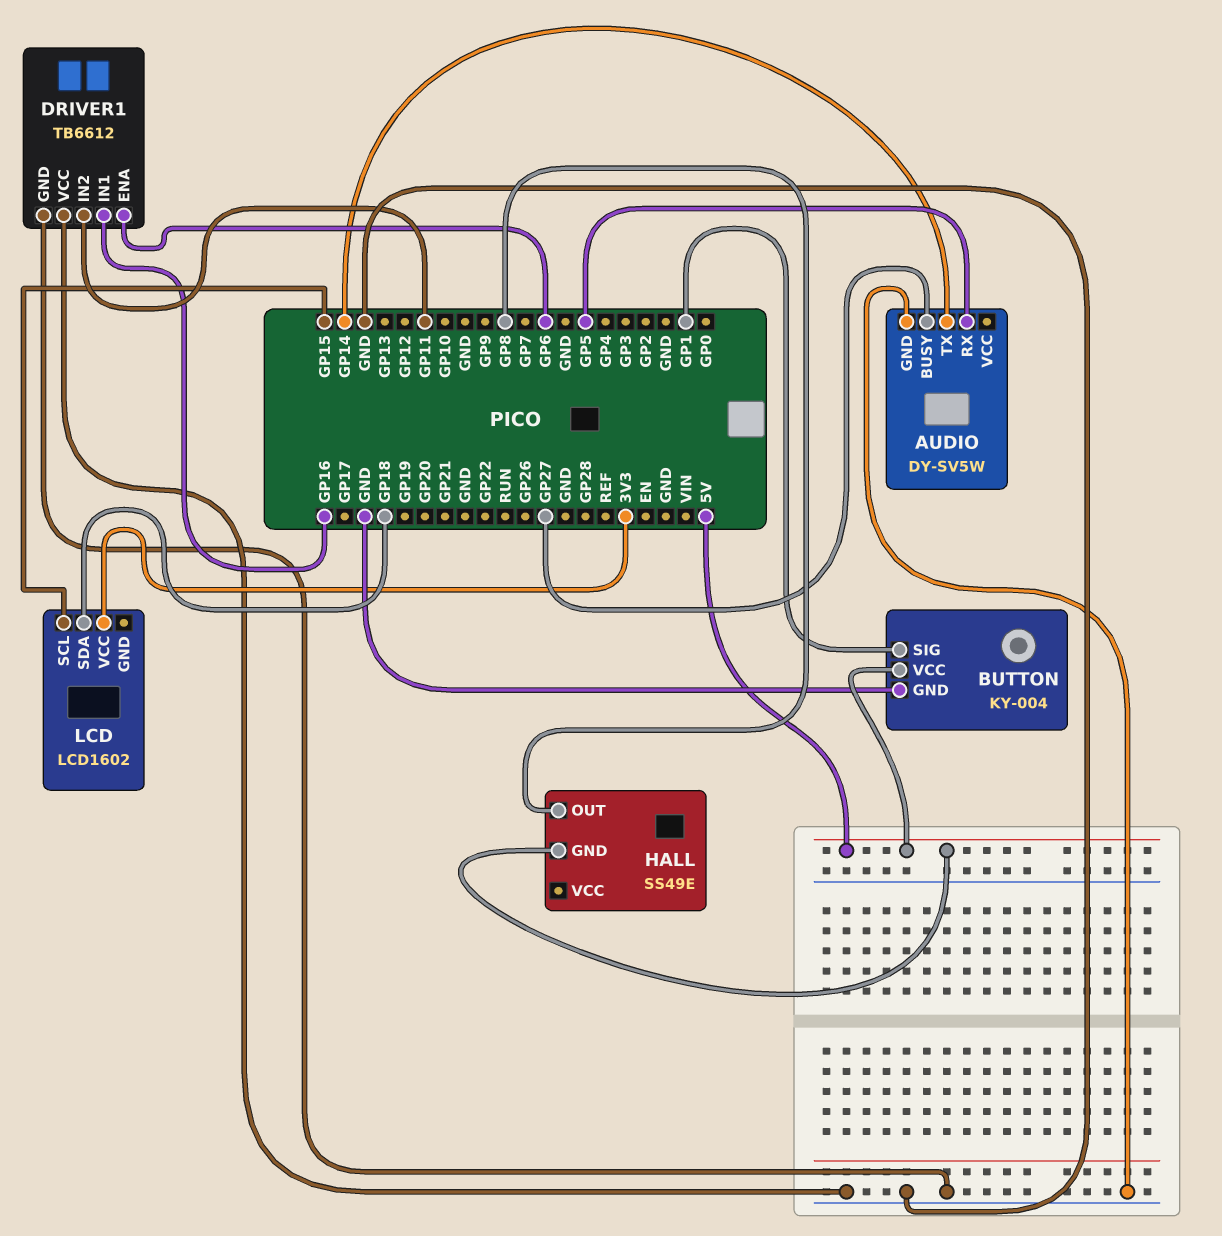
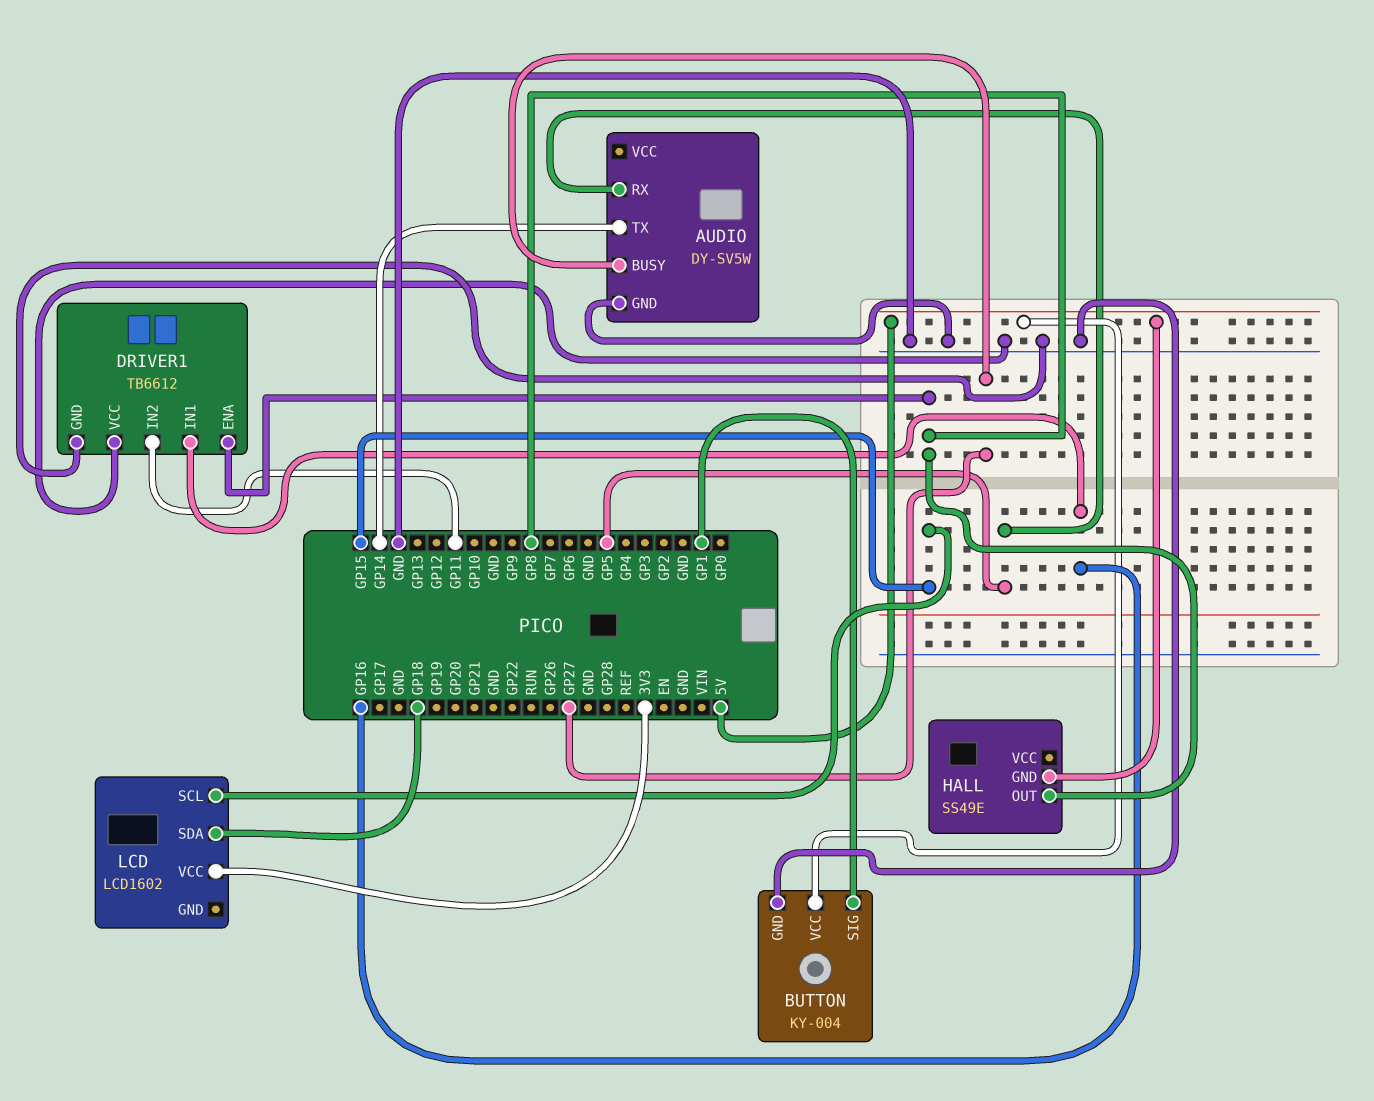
DRIVER1 pin ENA: GP6 -> GP8

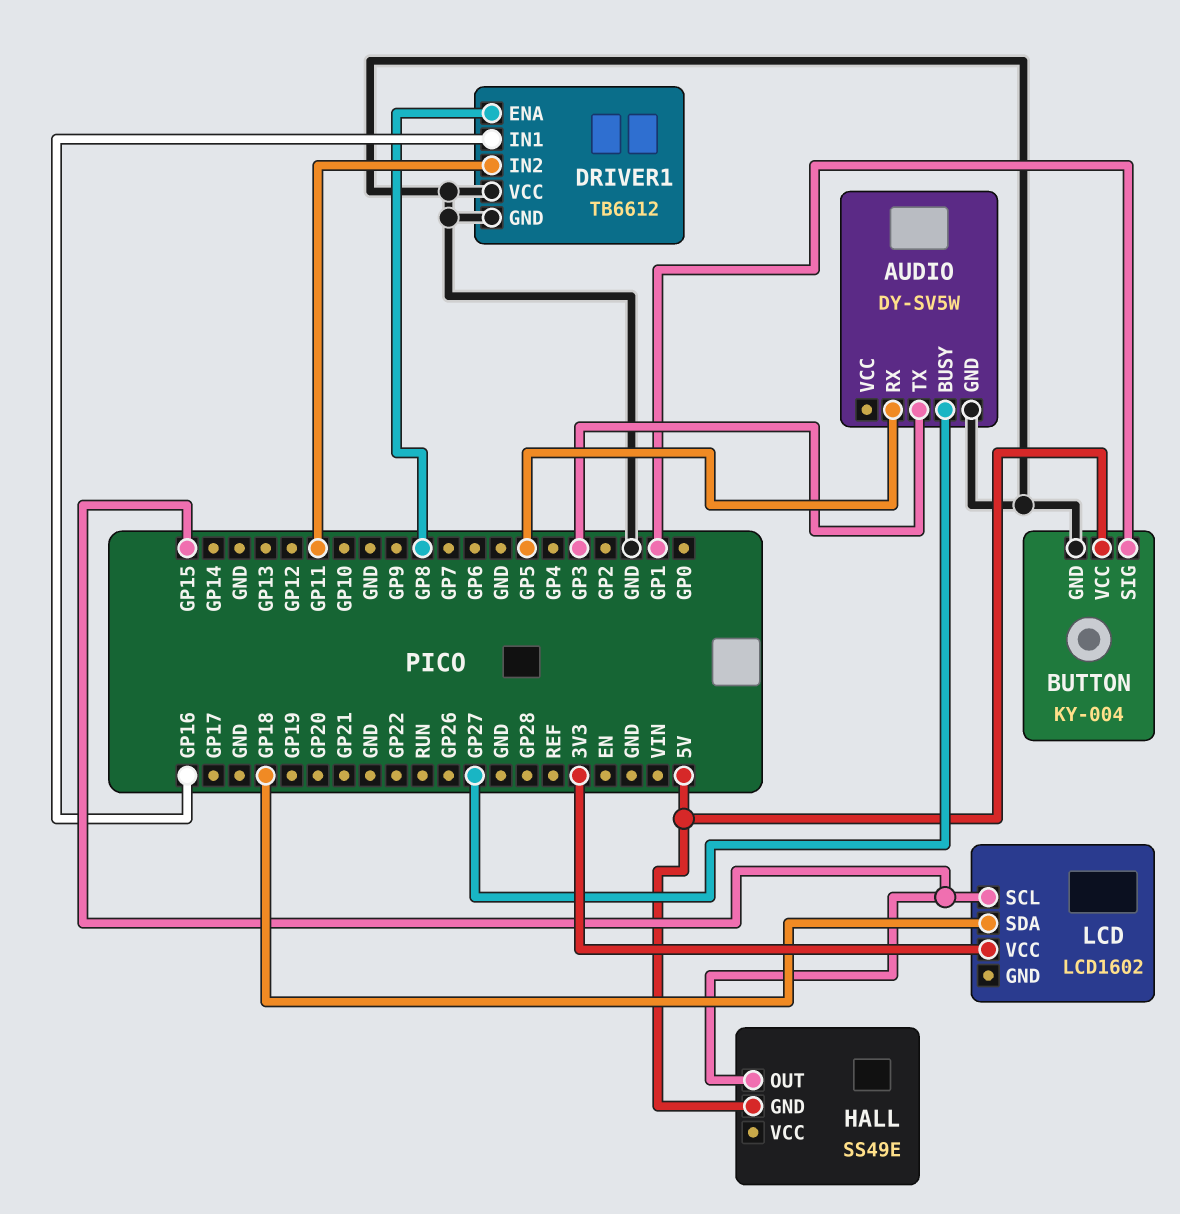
AUDIO pin TX: GP14 -> GP3
HALL pin OUT: GP8 -> GP15

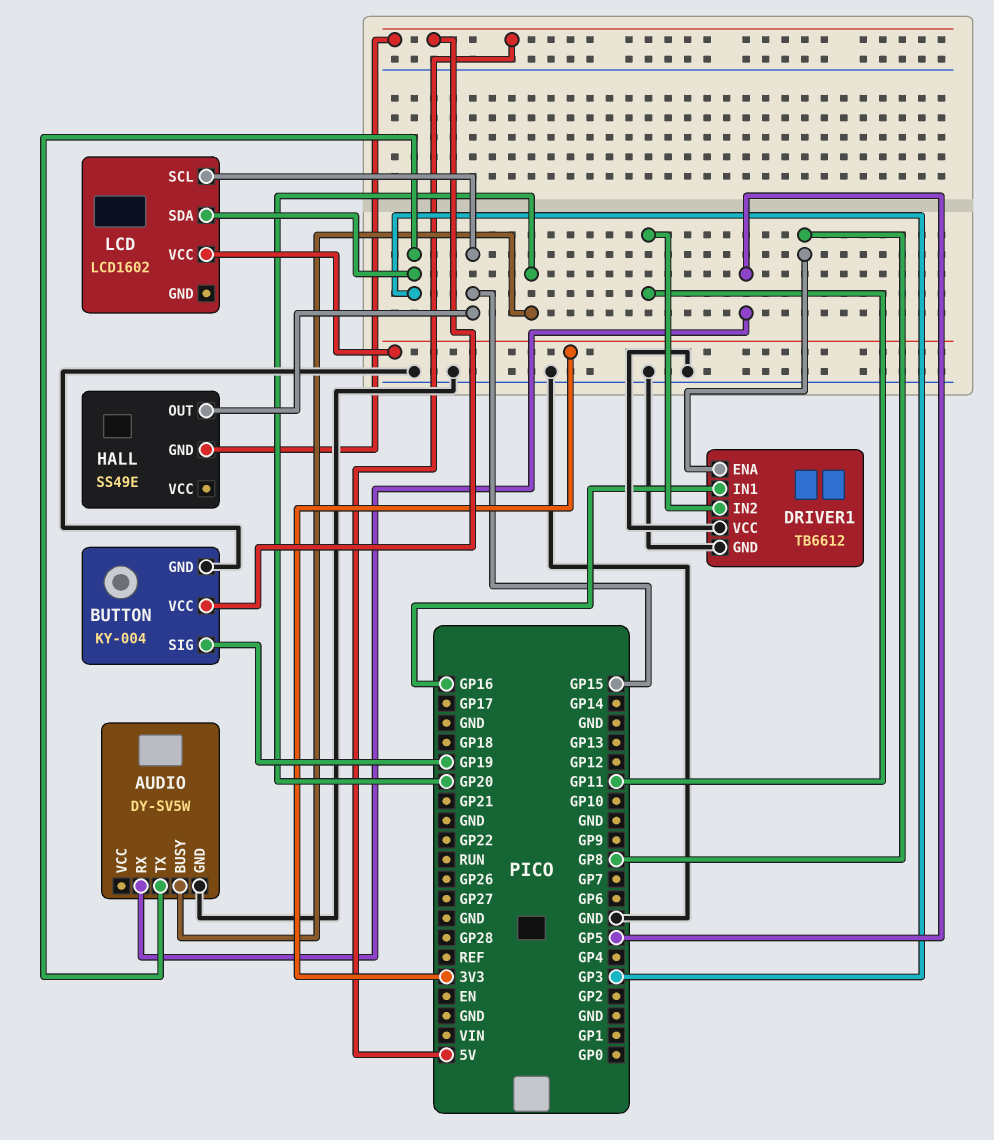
AUDIO pin BUSY: GP27 -> GP20
BUTTON pin SIG: GP1 -> GP19
LCD pin SDA: GP18 -> GP3

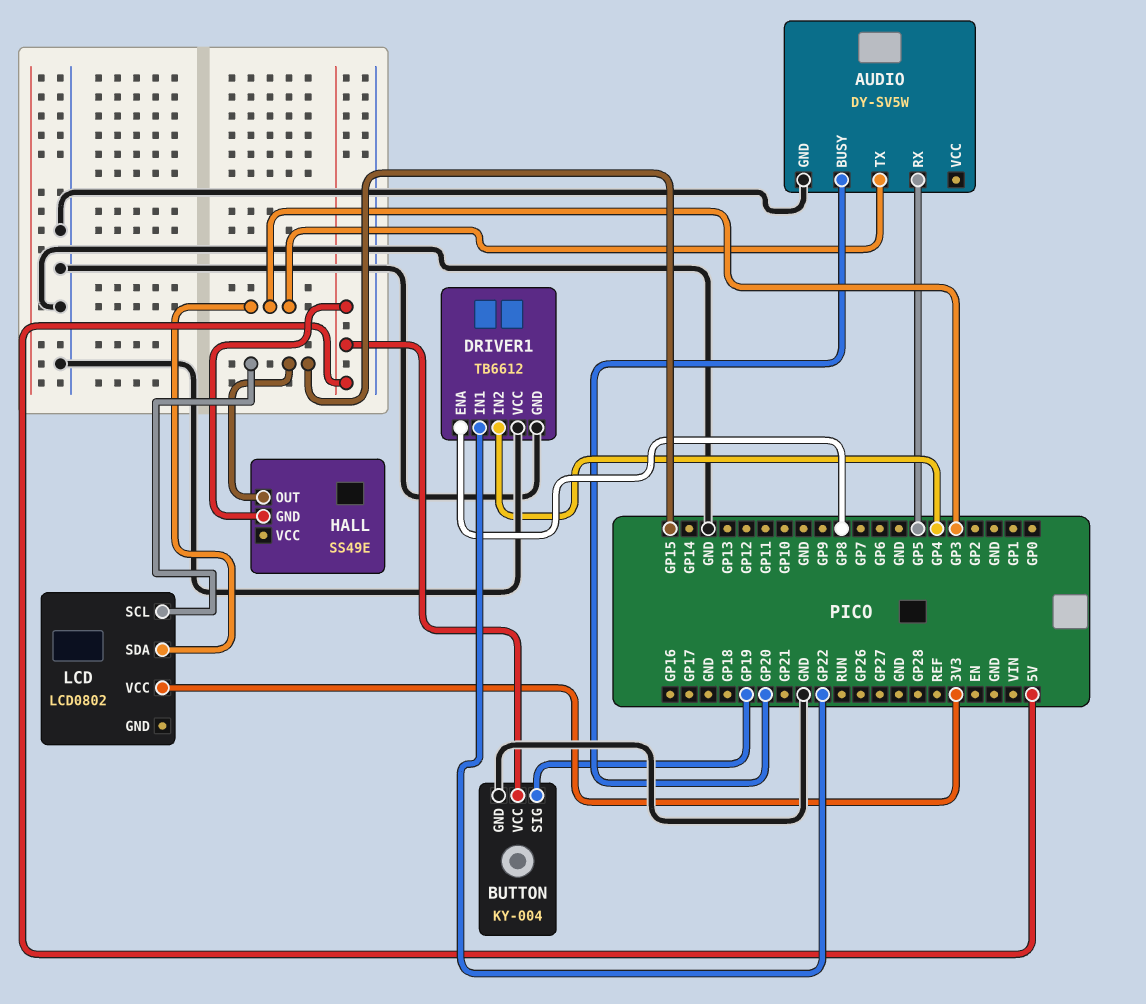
DRIVER1 pin IN1: GP16 -> GP22
DRIVER1 pin IN2: GP11 -> GP4
LCD: LCD1602 -> LCD0802

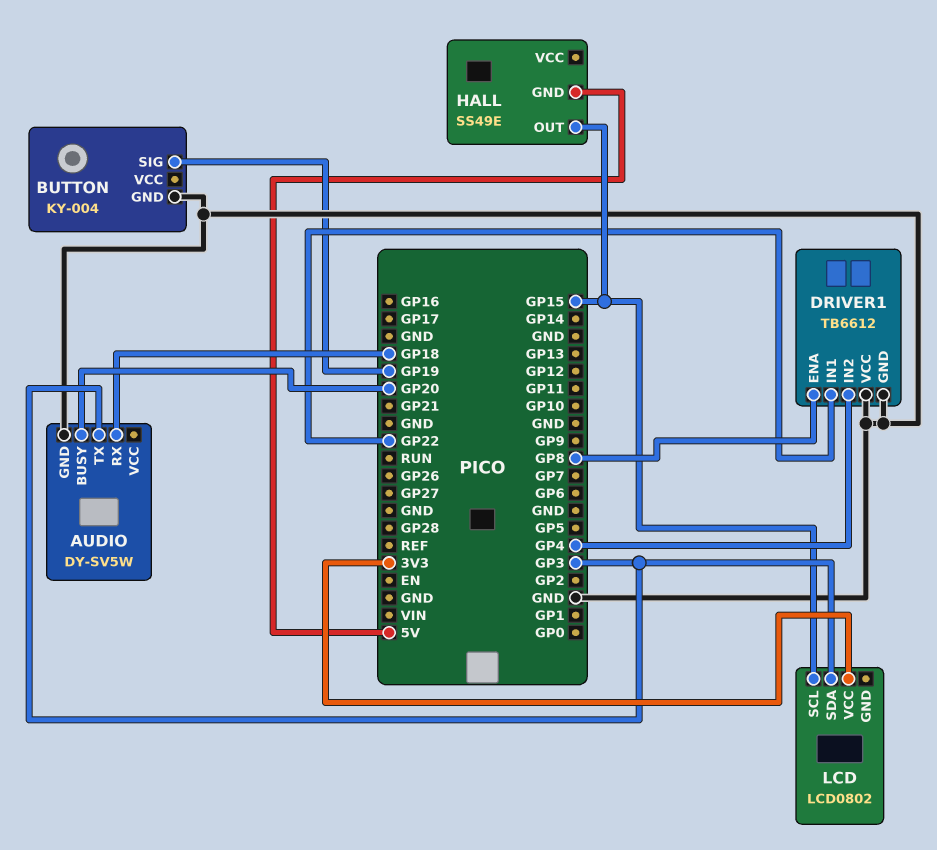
AUDIO pin RX: GP5 -> GP18
BUTTON pin VCC: 5V -> none

